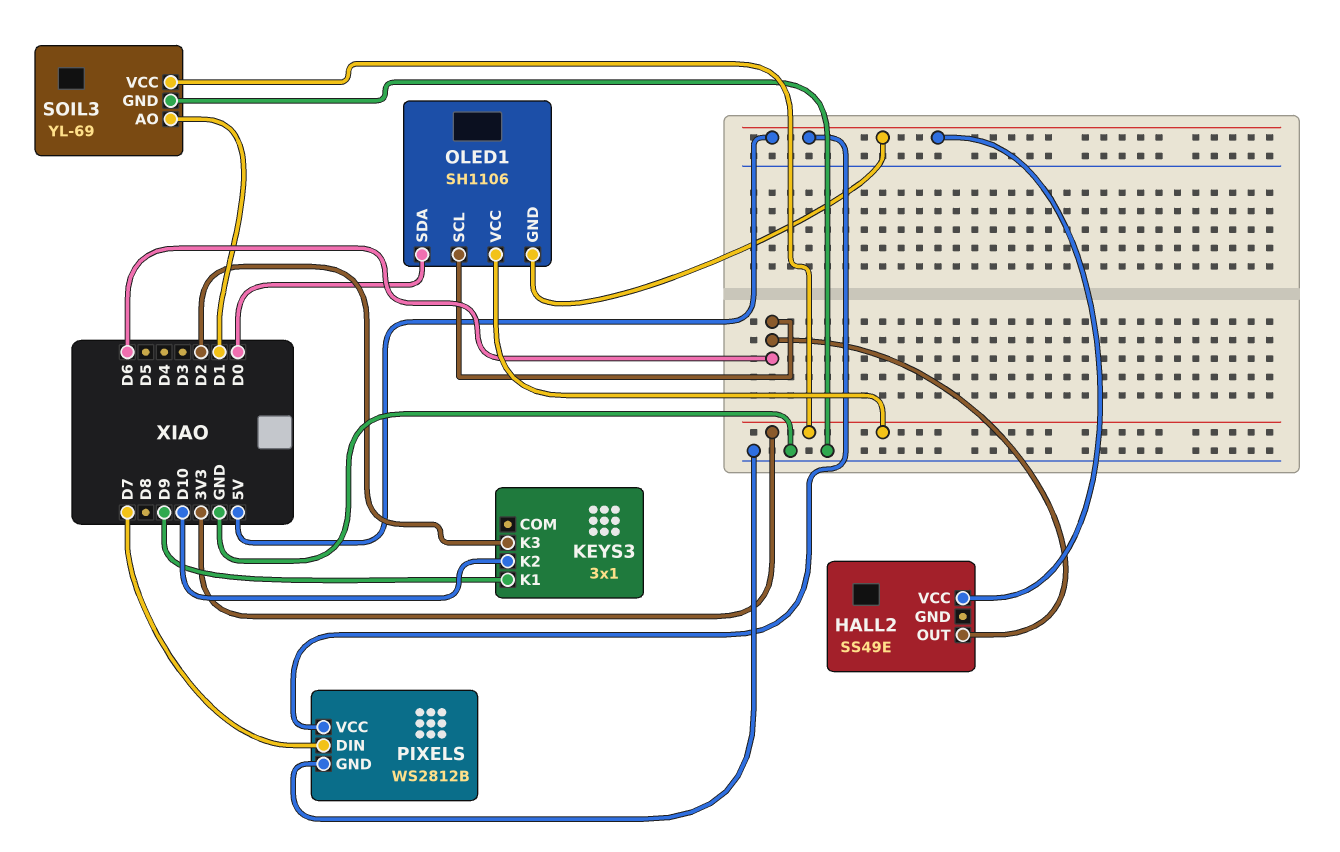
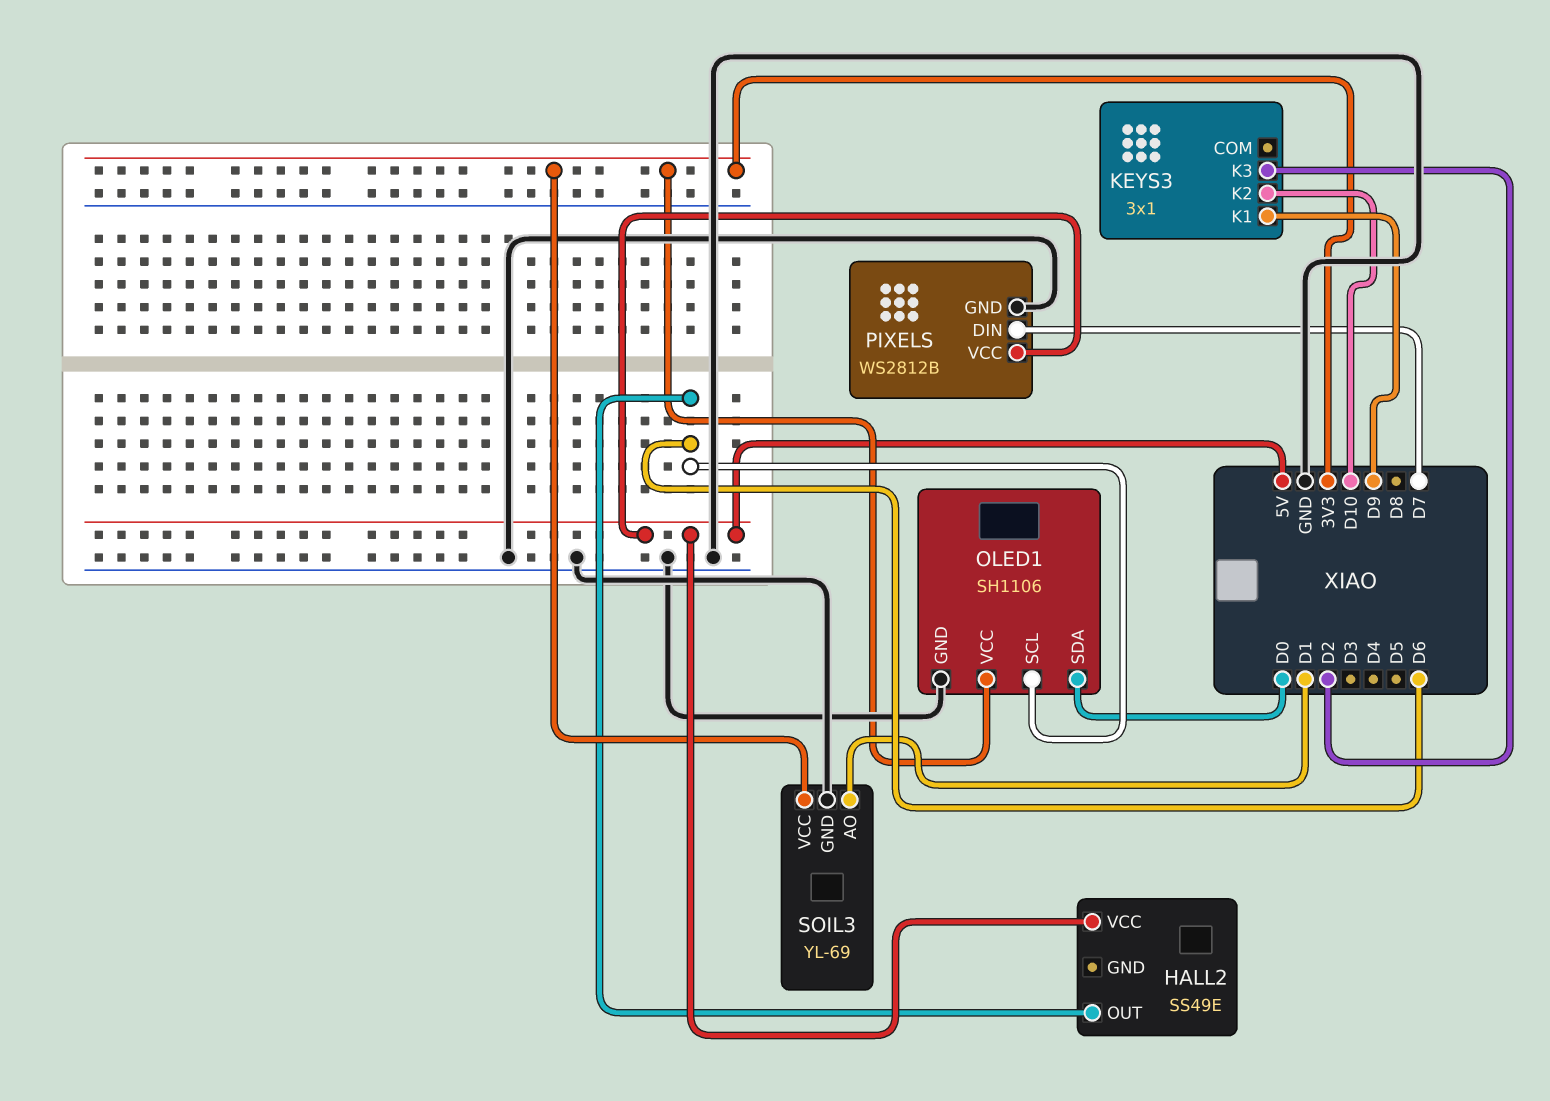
OLED1 pin GND: 5V -> GND

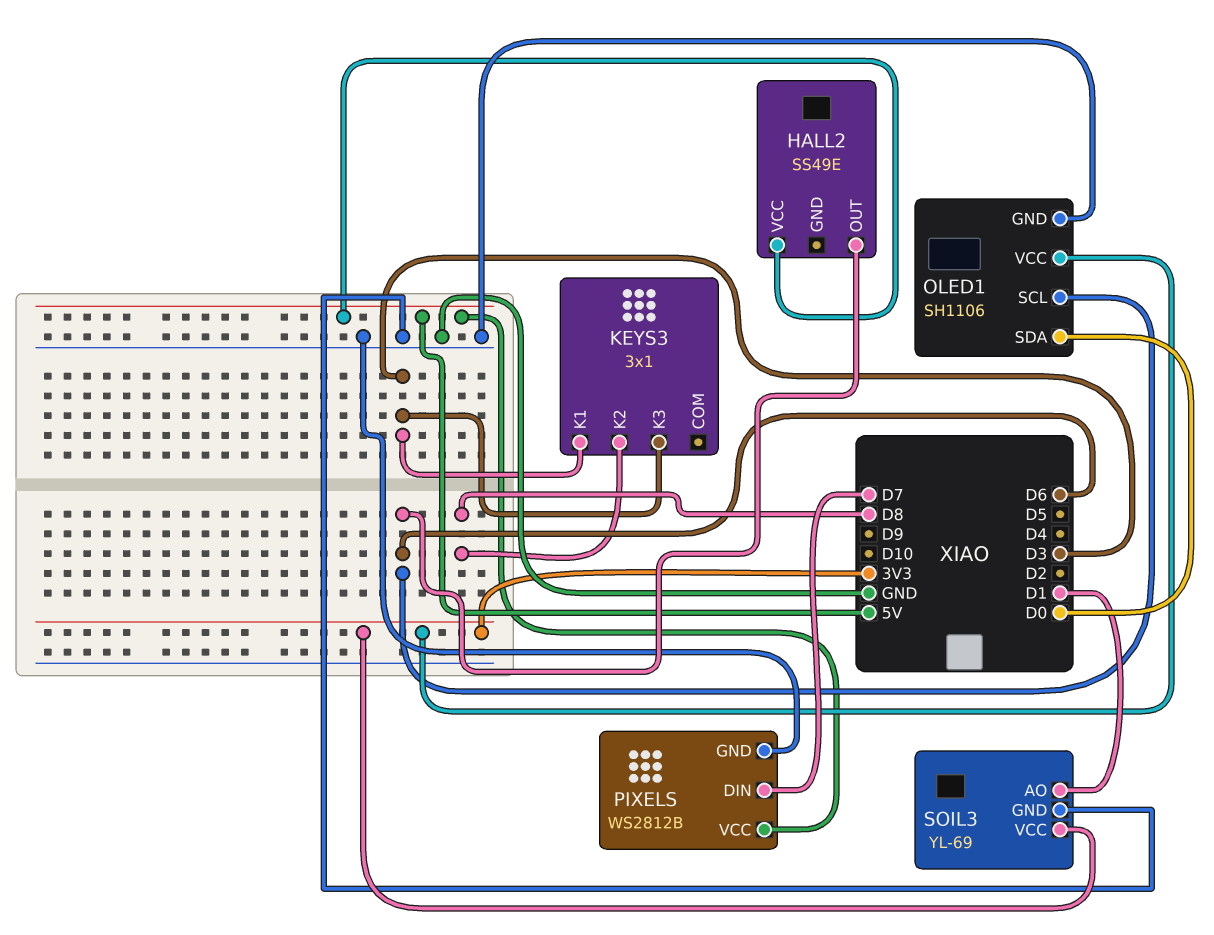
KEYS3 pin K1: D9 -> D3
KEYS3 pin K2: D10 -> D8
KEYS3 pin K3: D2 -> D3

